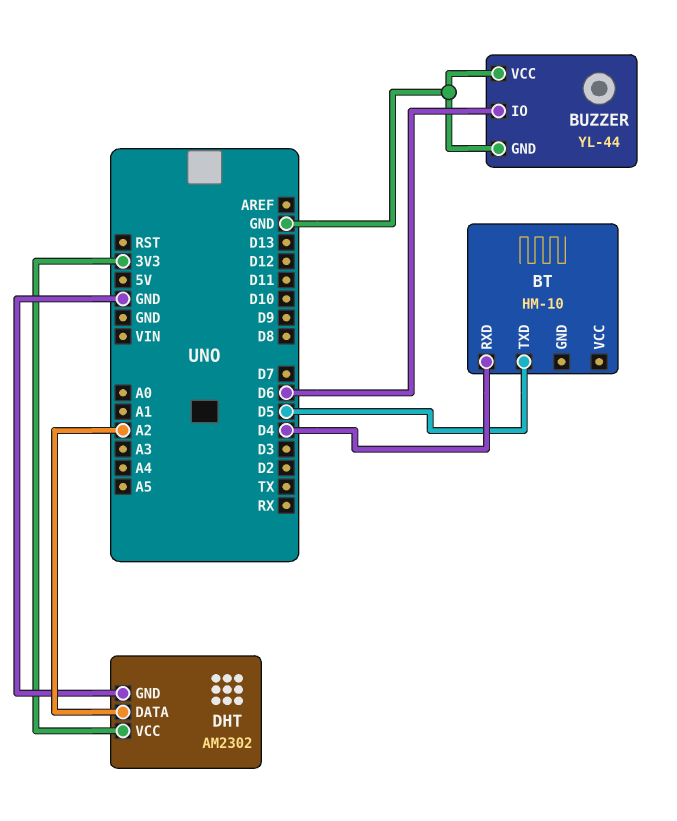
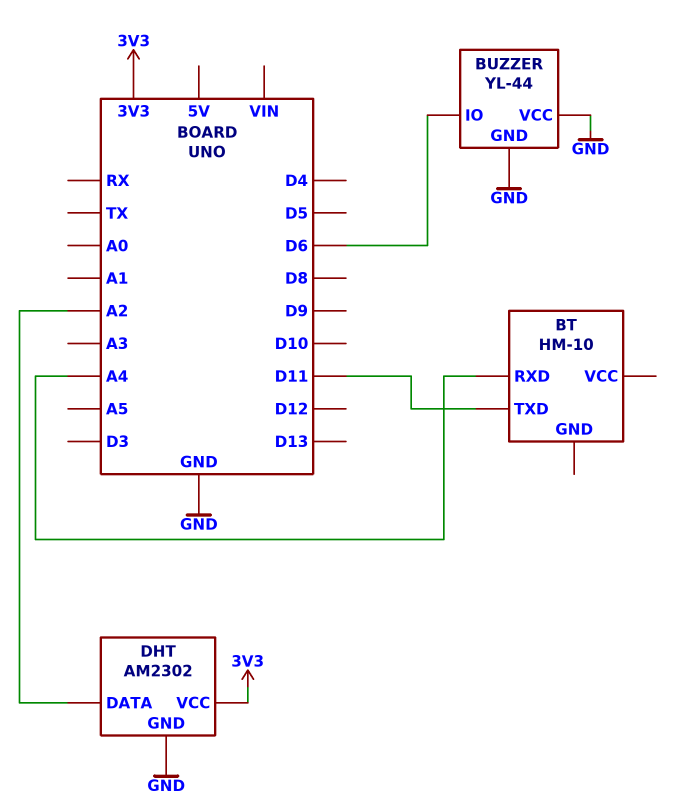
BT pin RXD: D4 -> A4
BT pin TXD: D5 -> D11

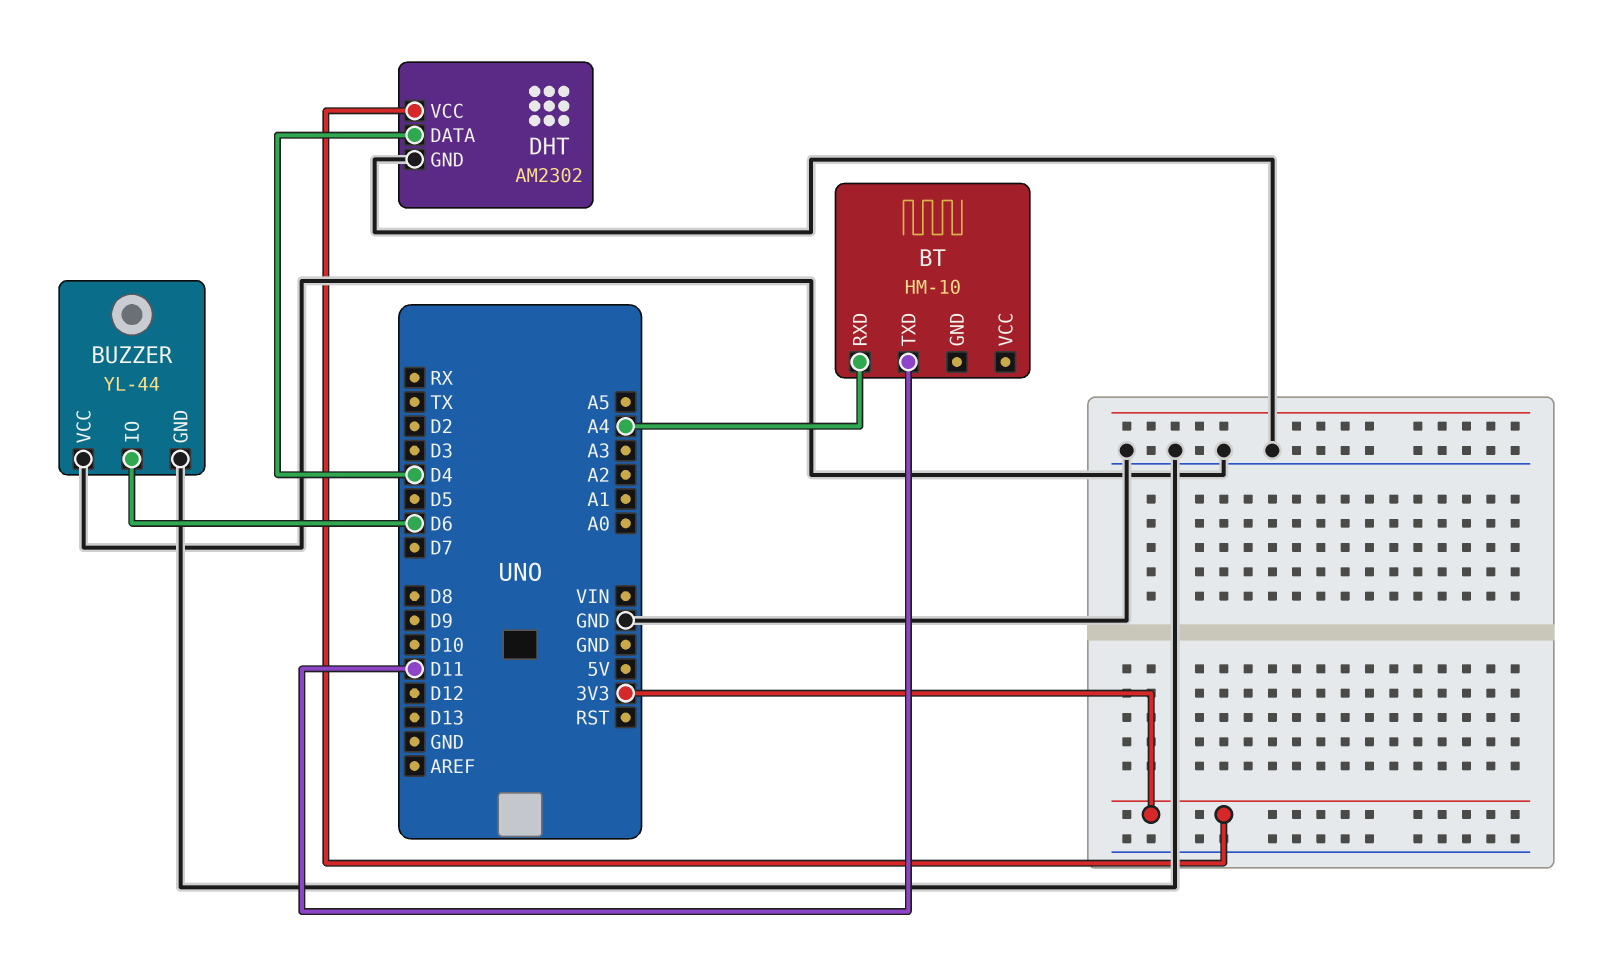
DHT pin DATA: A2 -> D4

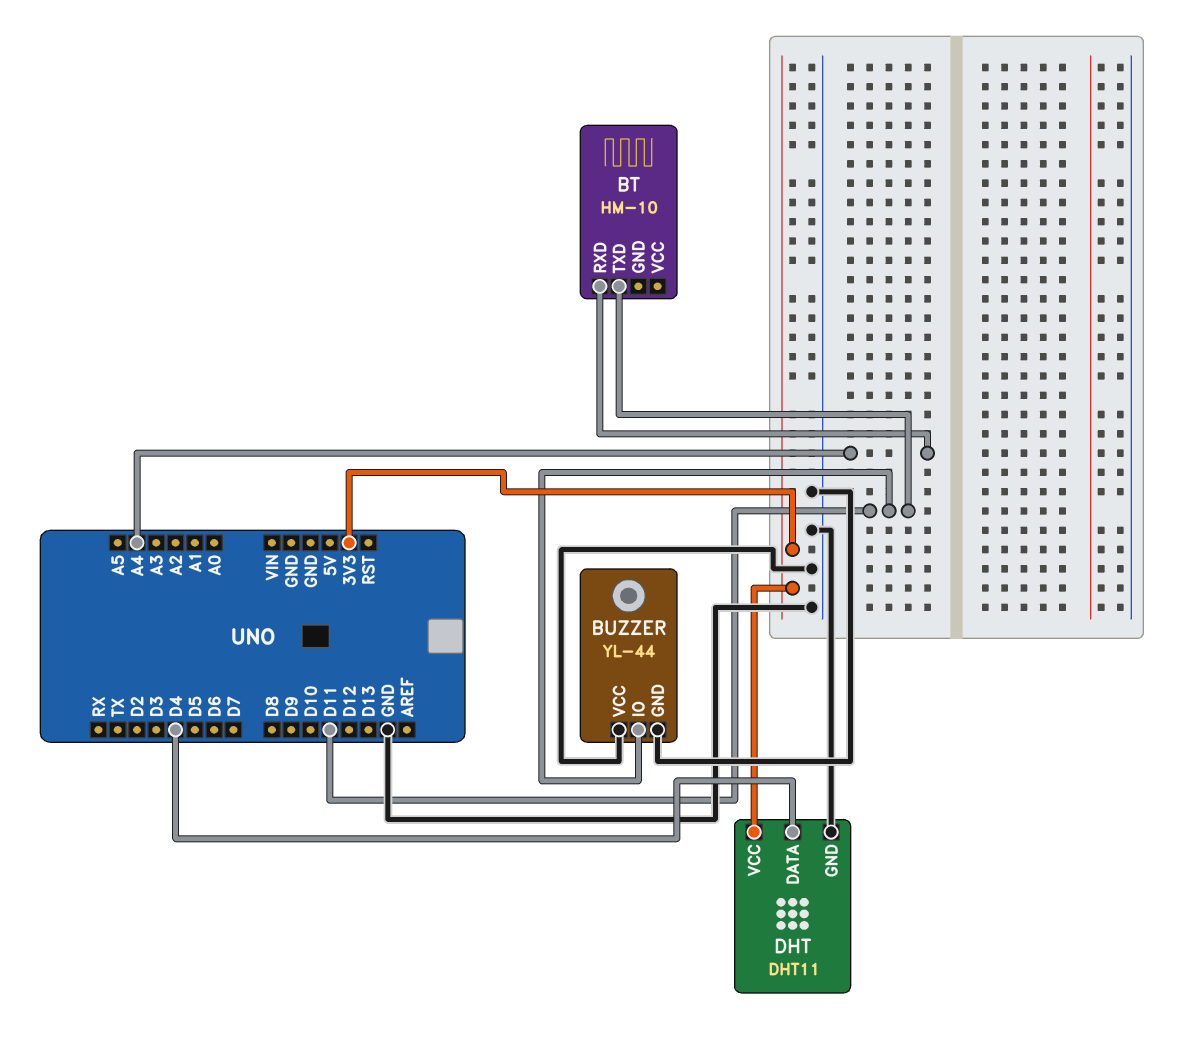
BUZZER pin IO: D6 -> D11
DHT: AM2302 -> DHT11

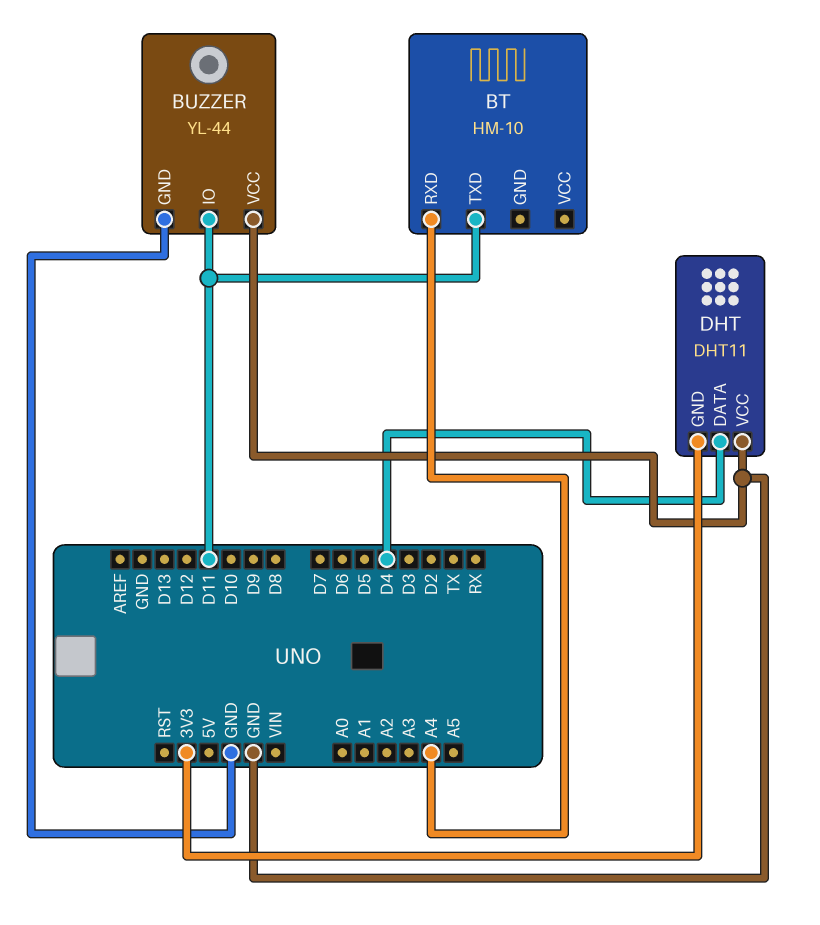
DHT pin GND: GND -> 3V3
DHT pin VCC: 3V3 -> GND

